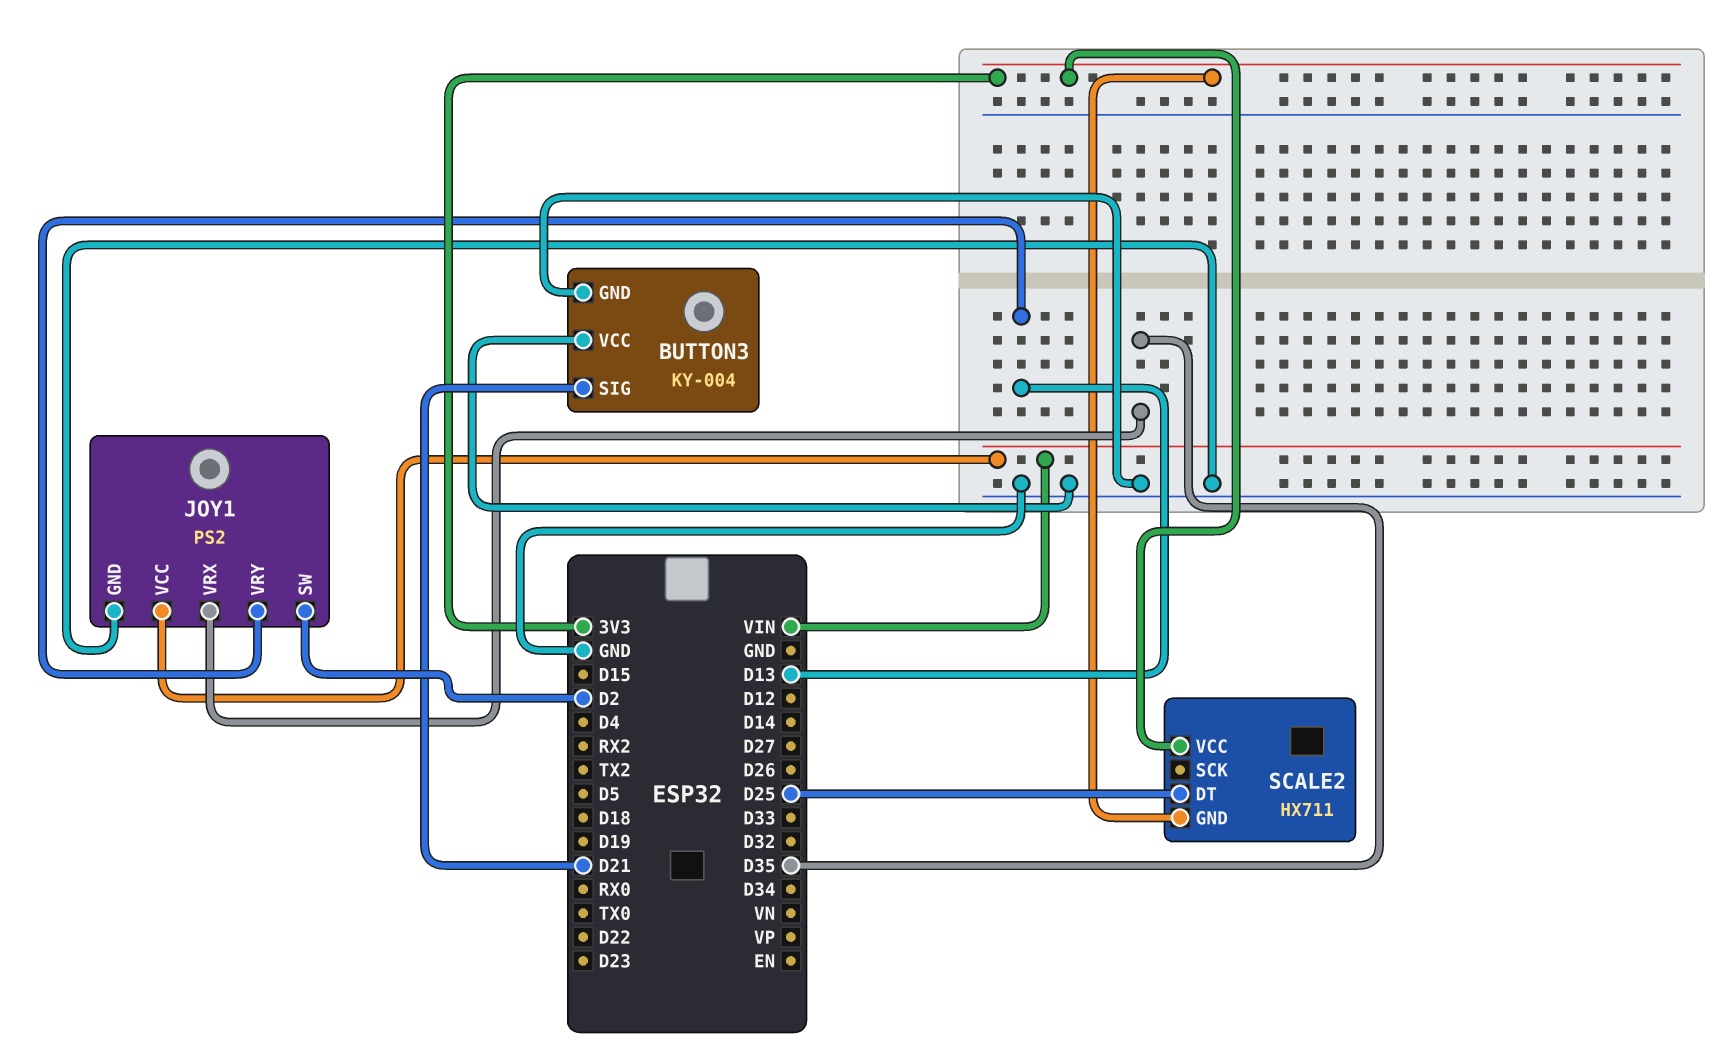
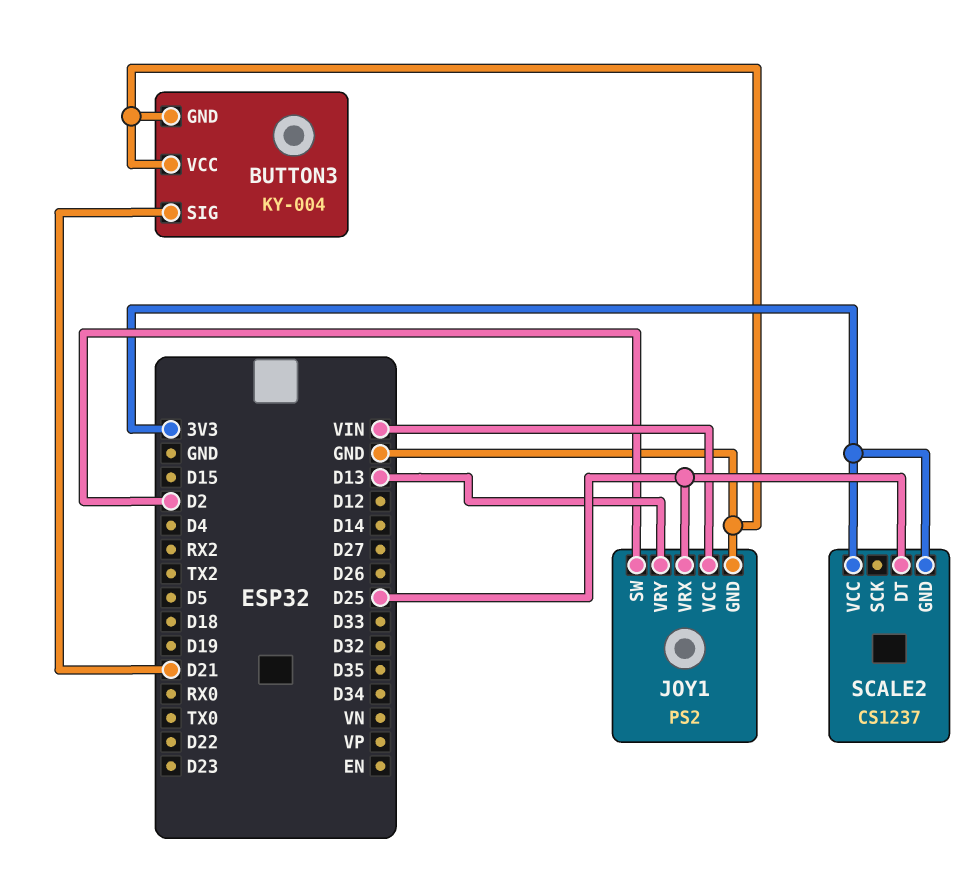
JOY1 pin VRX: D35 -> D25
SCALE2: HX711 -> CS1237

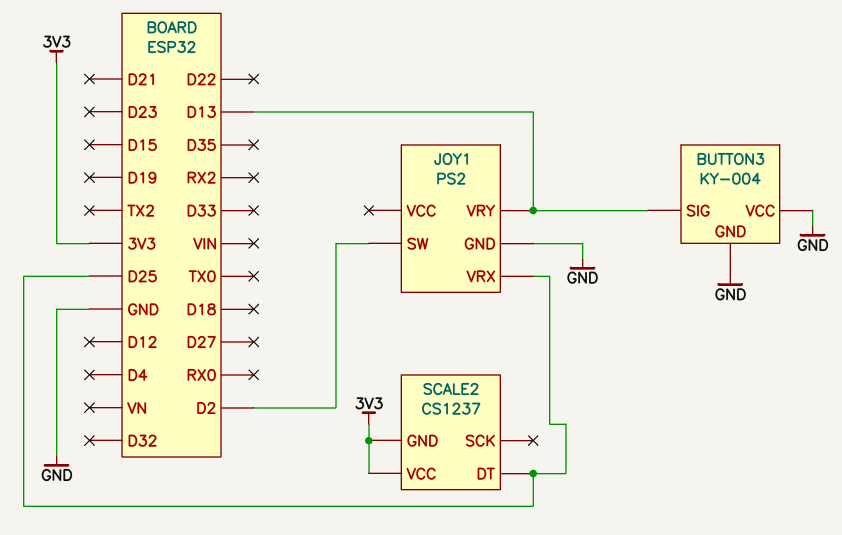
BUTTON3 pin SIG: D21 -> D13
JOY1 pin VCC: VIN -> none

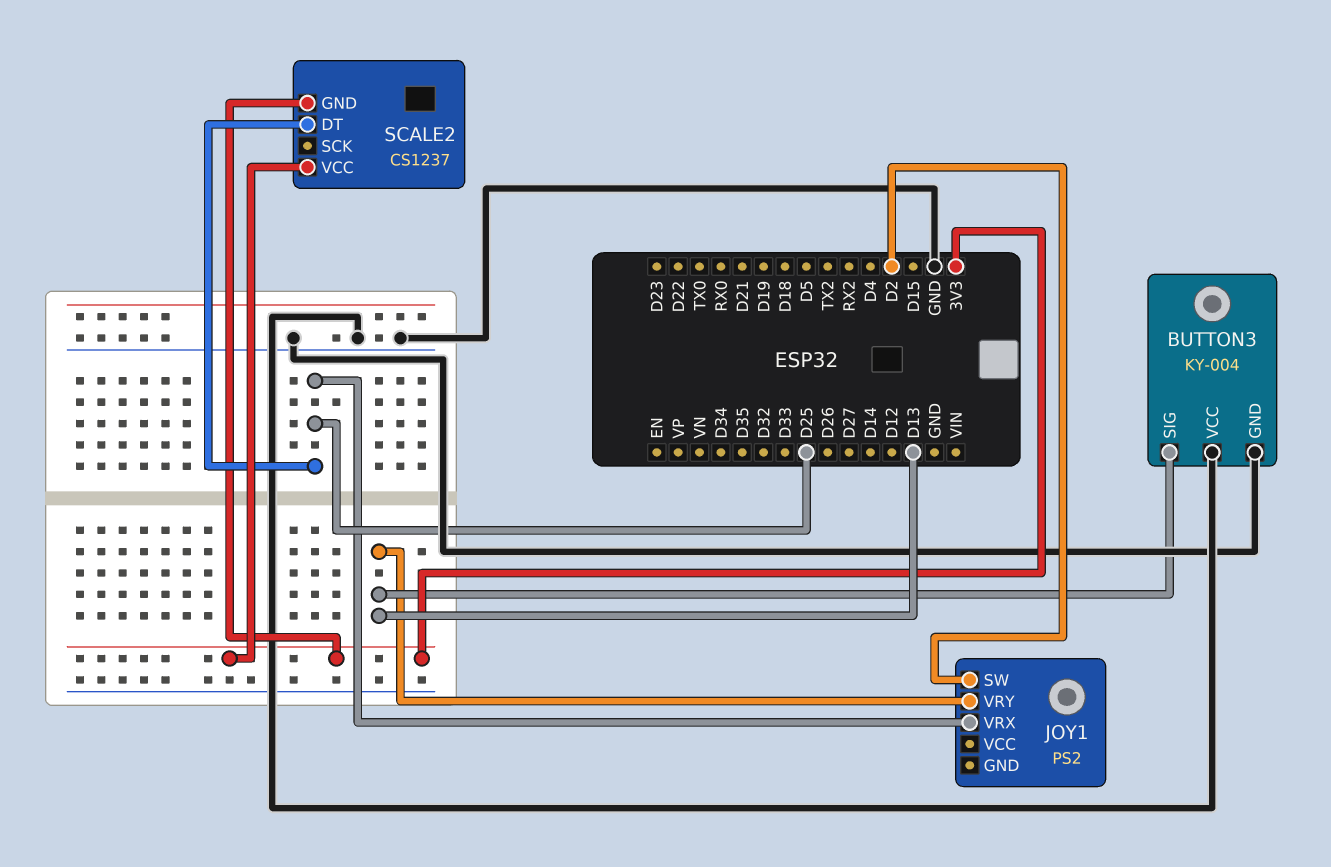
JOY1 pin GND: GND -> none

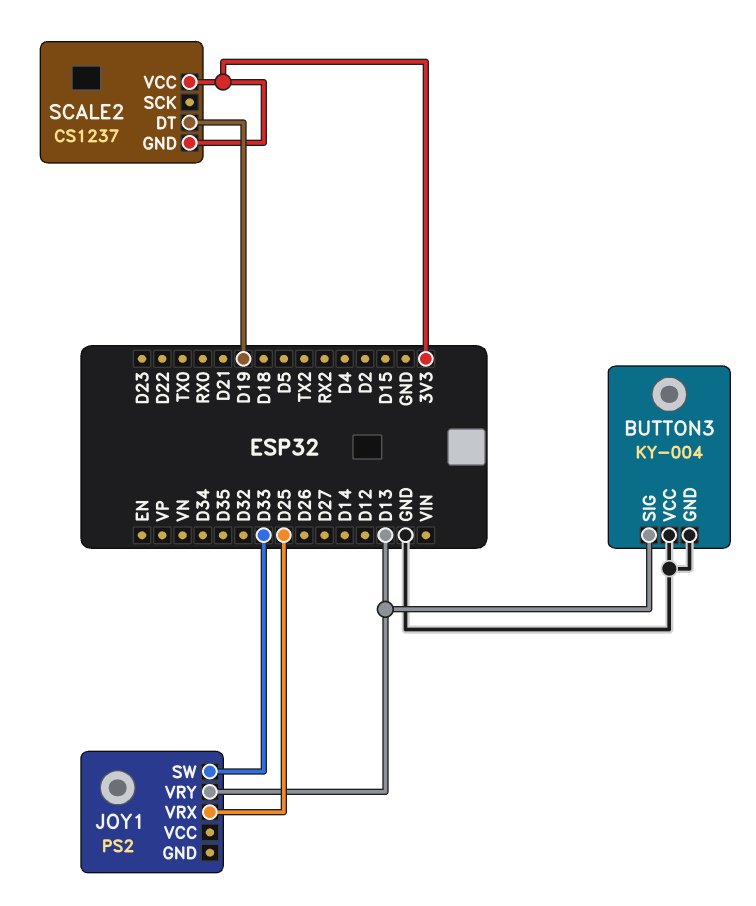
JOY1 pin SW: D2 -> D33
SCALE2 pin DT: D25 -> D19

